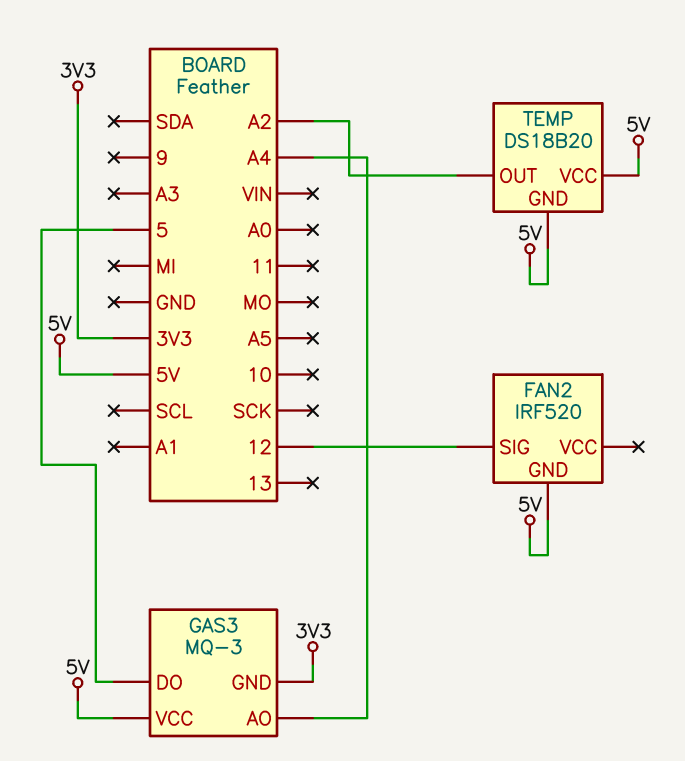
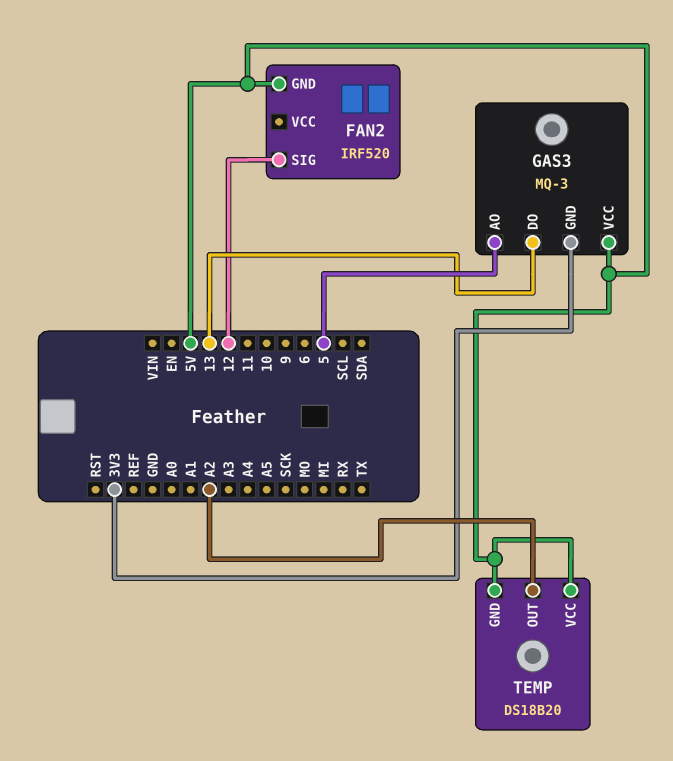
GAS3 pin AO: A4 -> 5
GAS3 pin DO: 5 -> 13

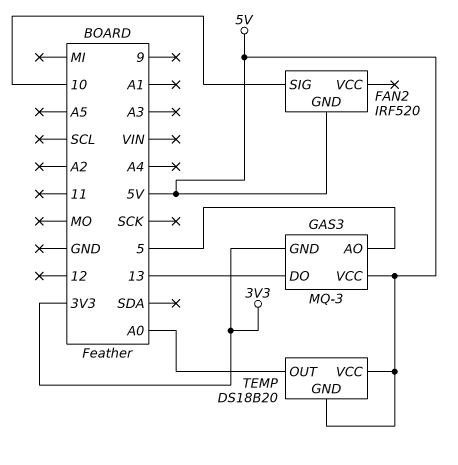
FAN2 pin SIG: 12 -> 10
TEMP pin OUT: A2 -> A0

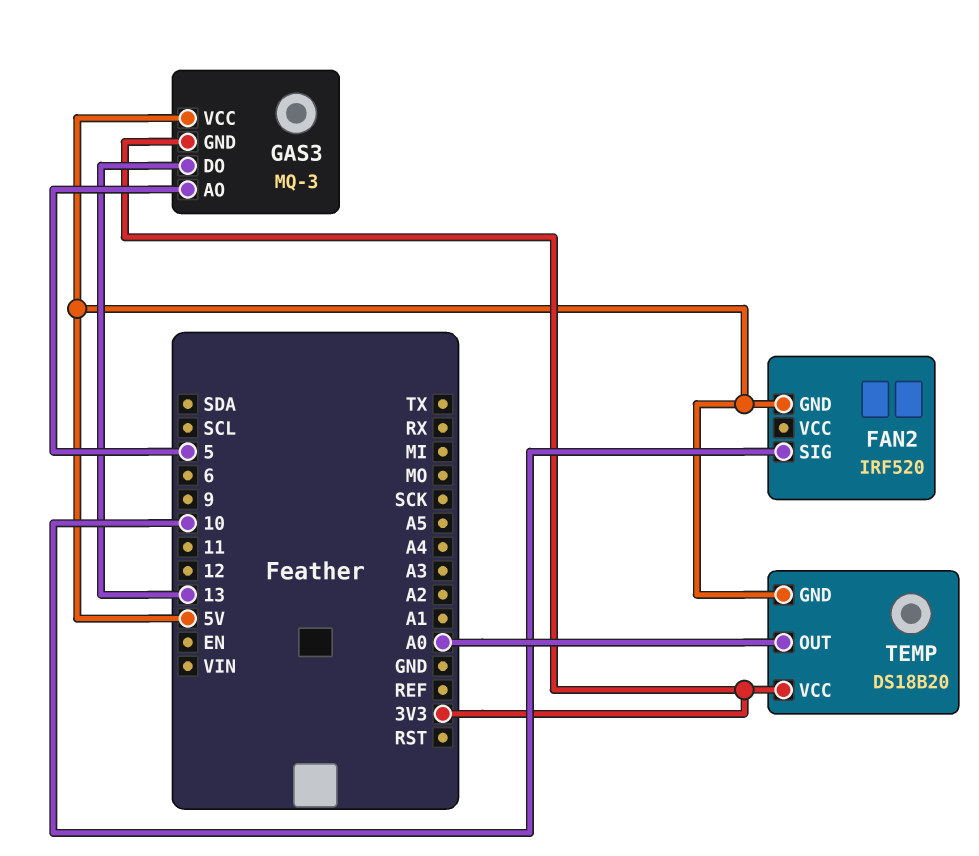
TEMP pin VCC: 5V -> 3V3

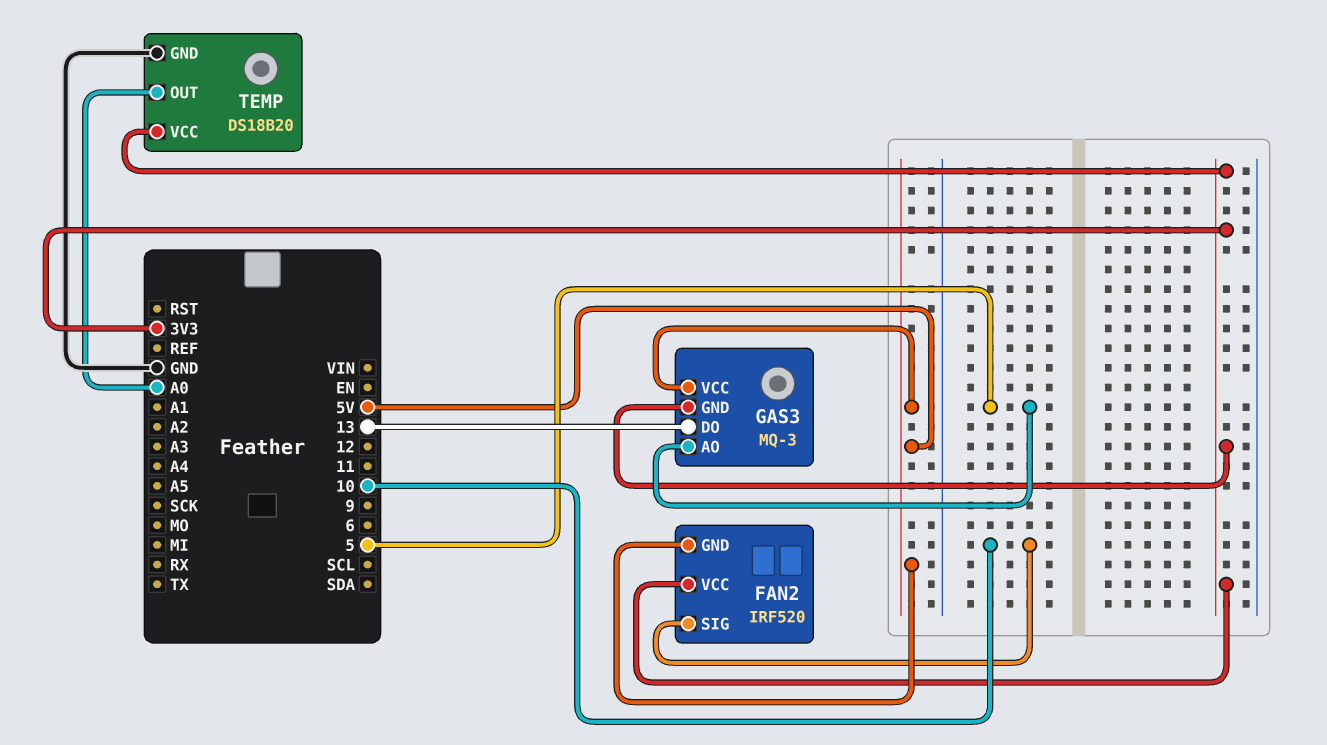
FAN2 pin VCC: none -> 3V3
TEMP pin GND: 5V -> GND

